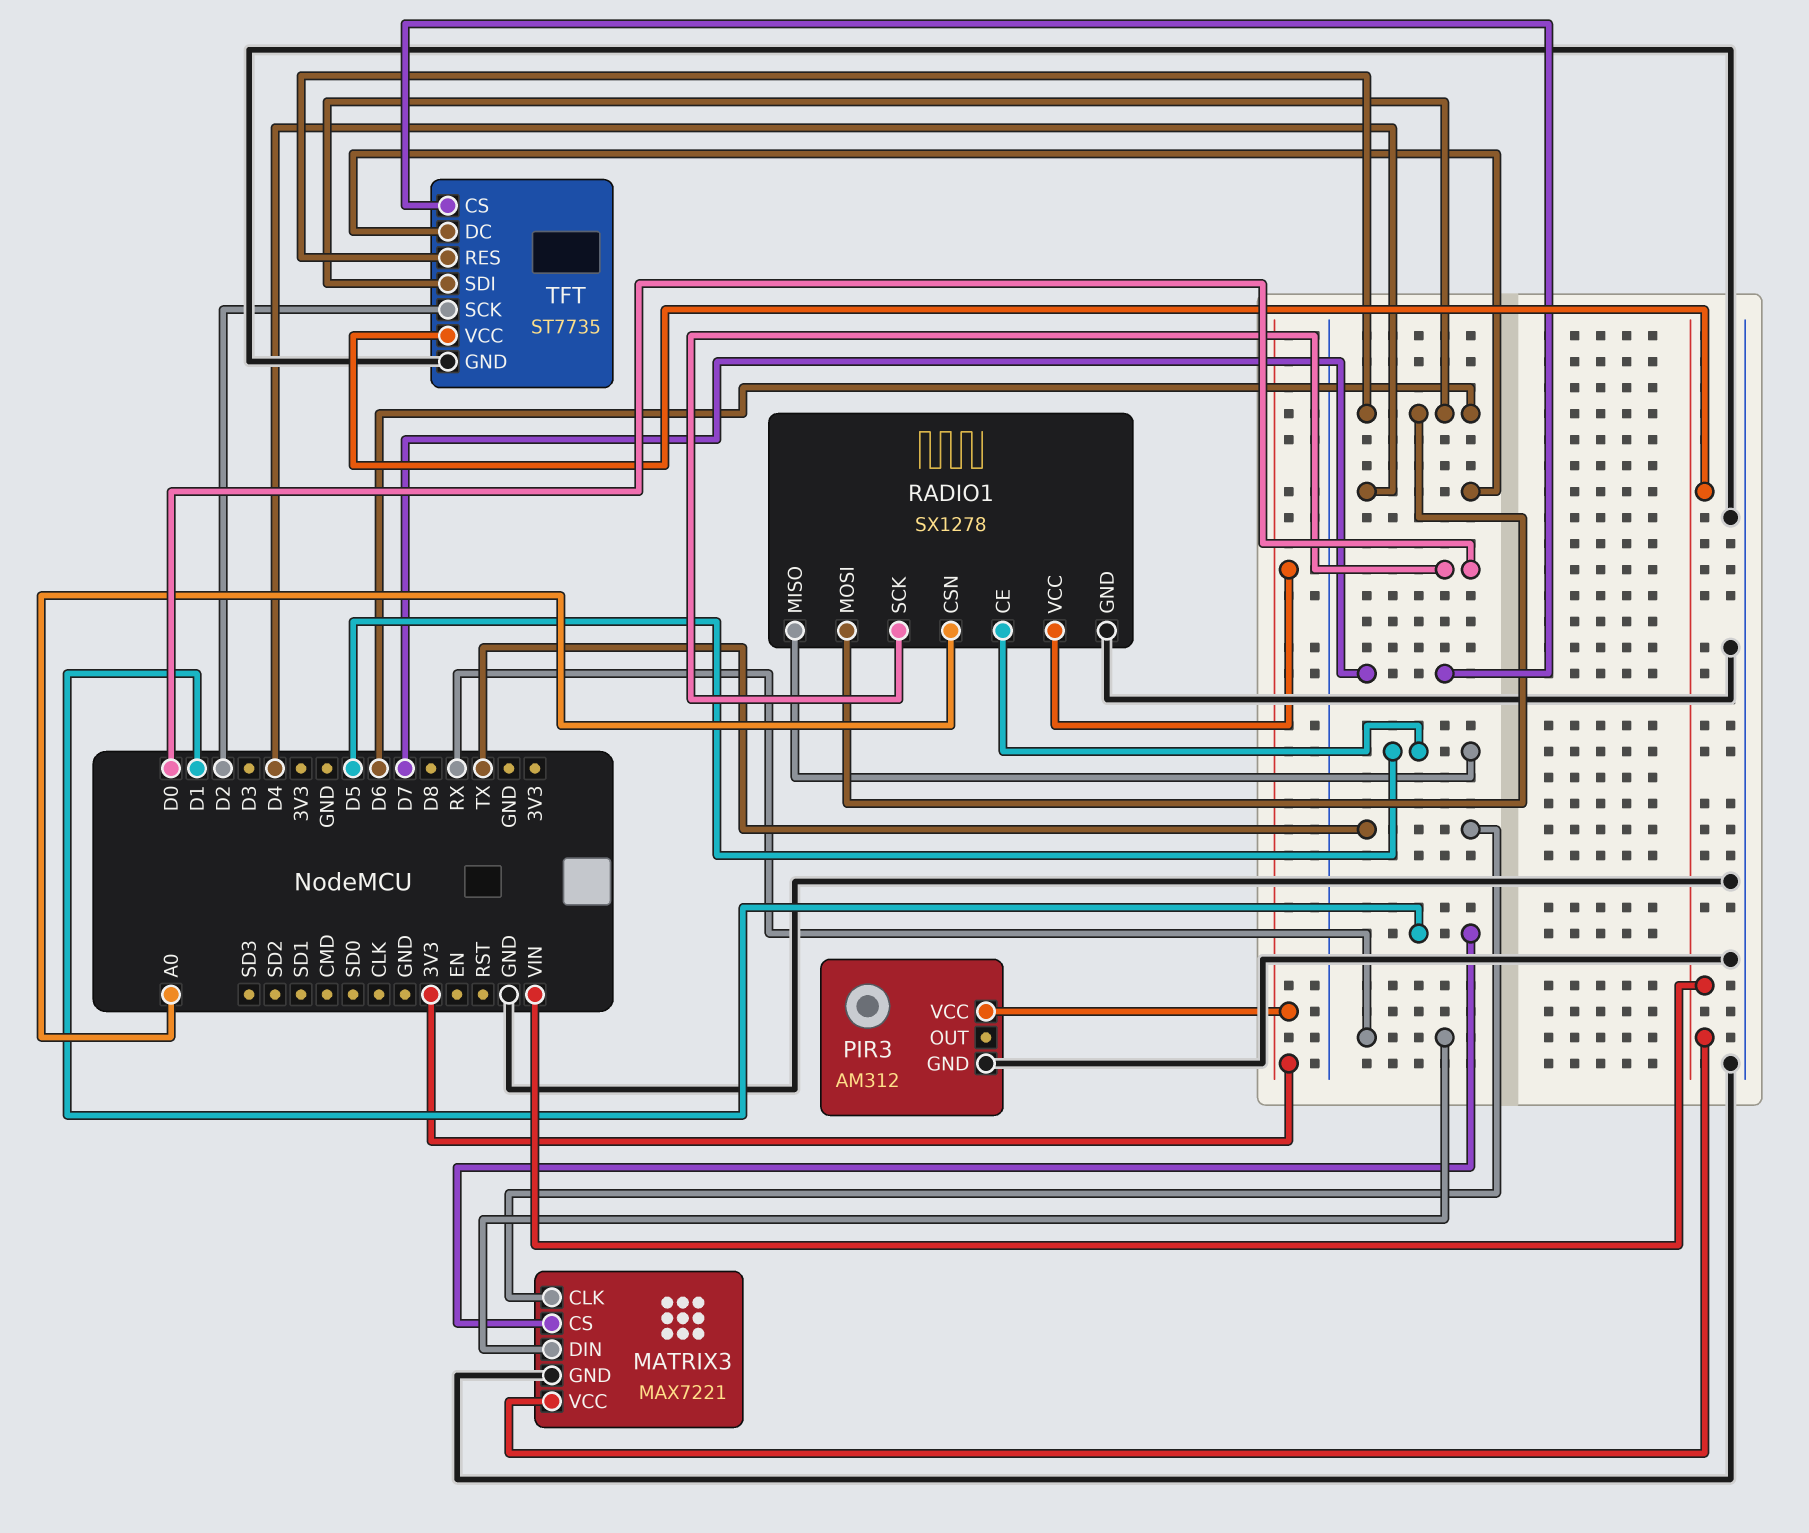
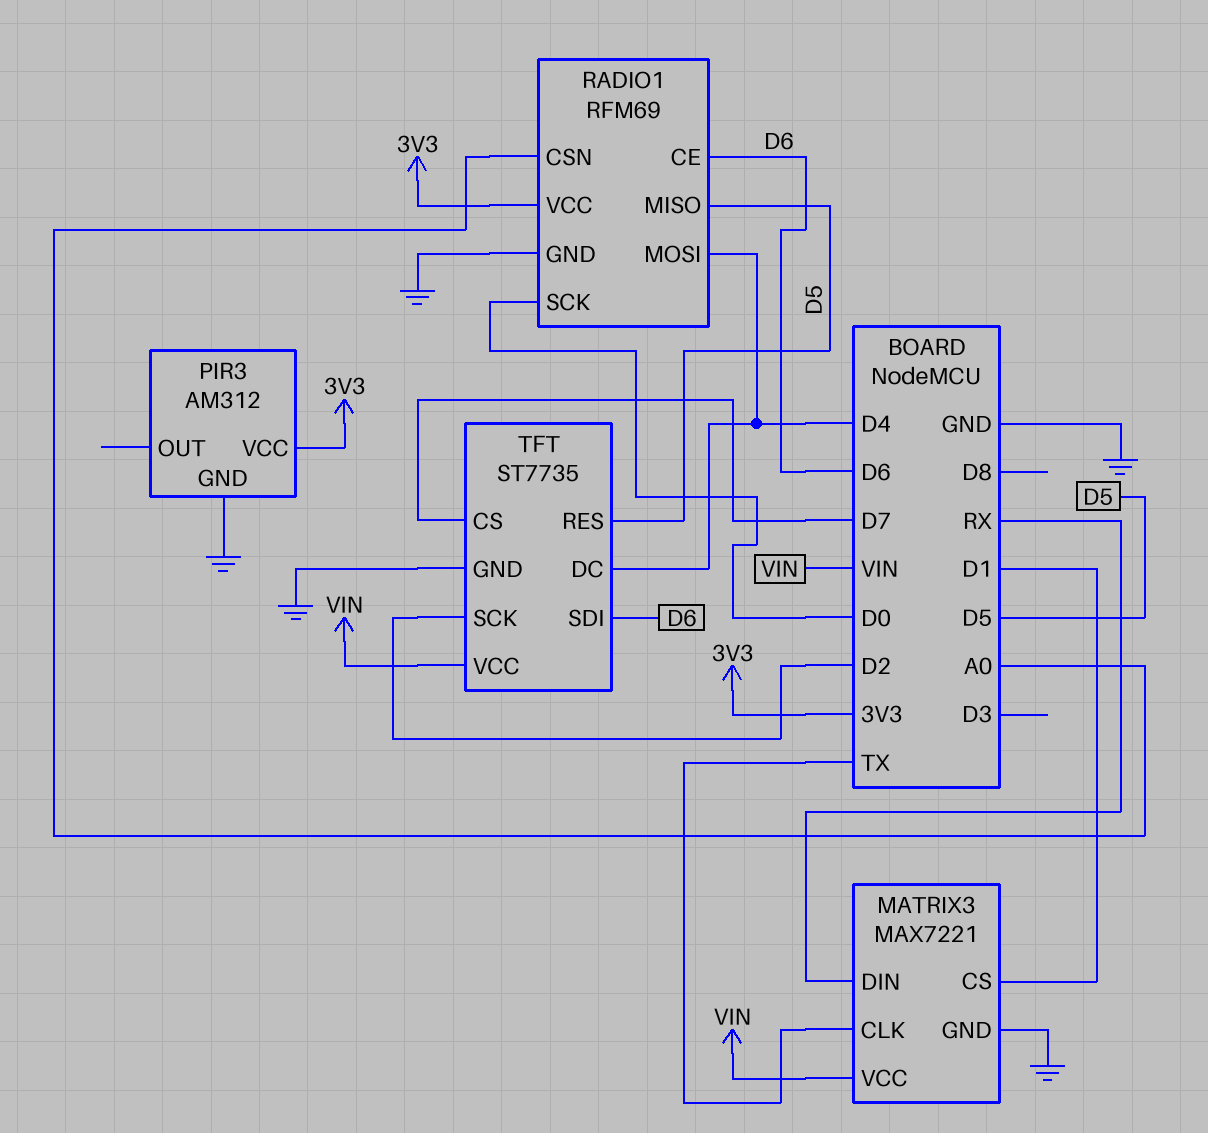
RADIO1: SX1278 -> RFM69
RADIO1 pin CE: D5 -> D6
RADIO1 pin MOSI: D6 -> D4
TFT pin RES: D6 -> D5

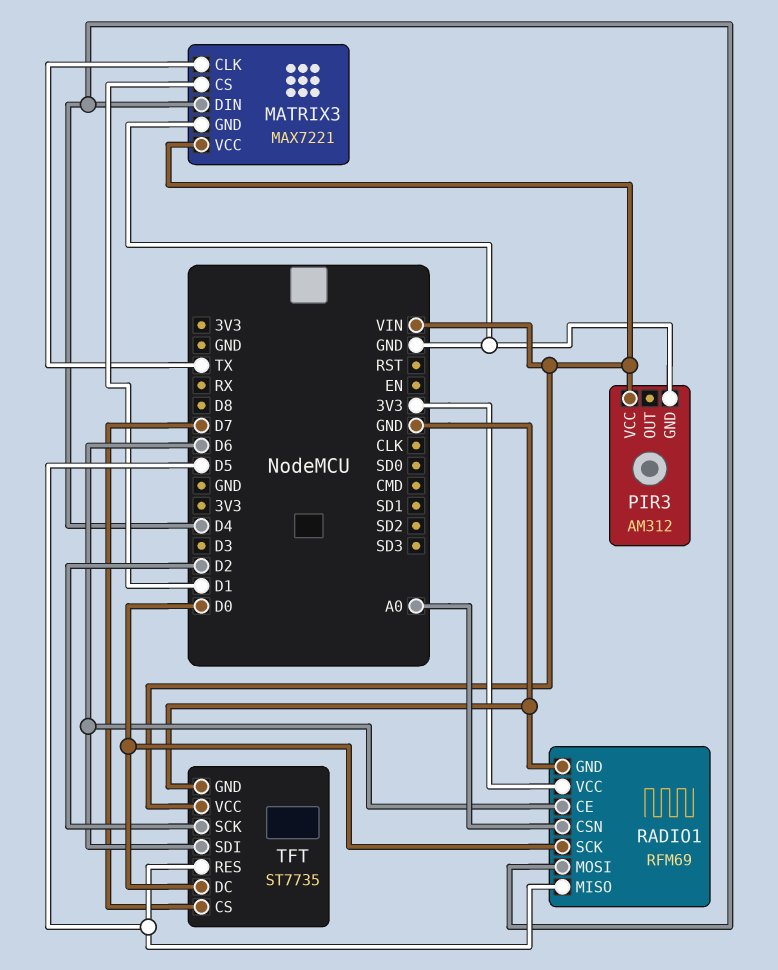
MATRIX3 pin DIN: RX -> D4
PIR3 pin VCC: 3V3 -> VIN
TFT pin DC: D4 -> D0

